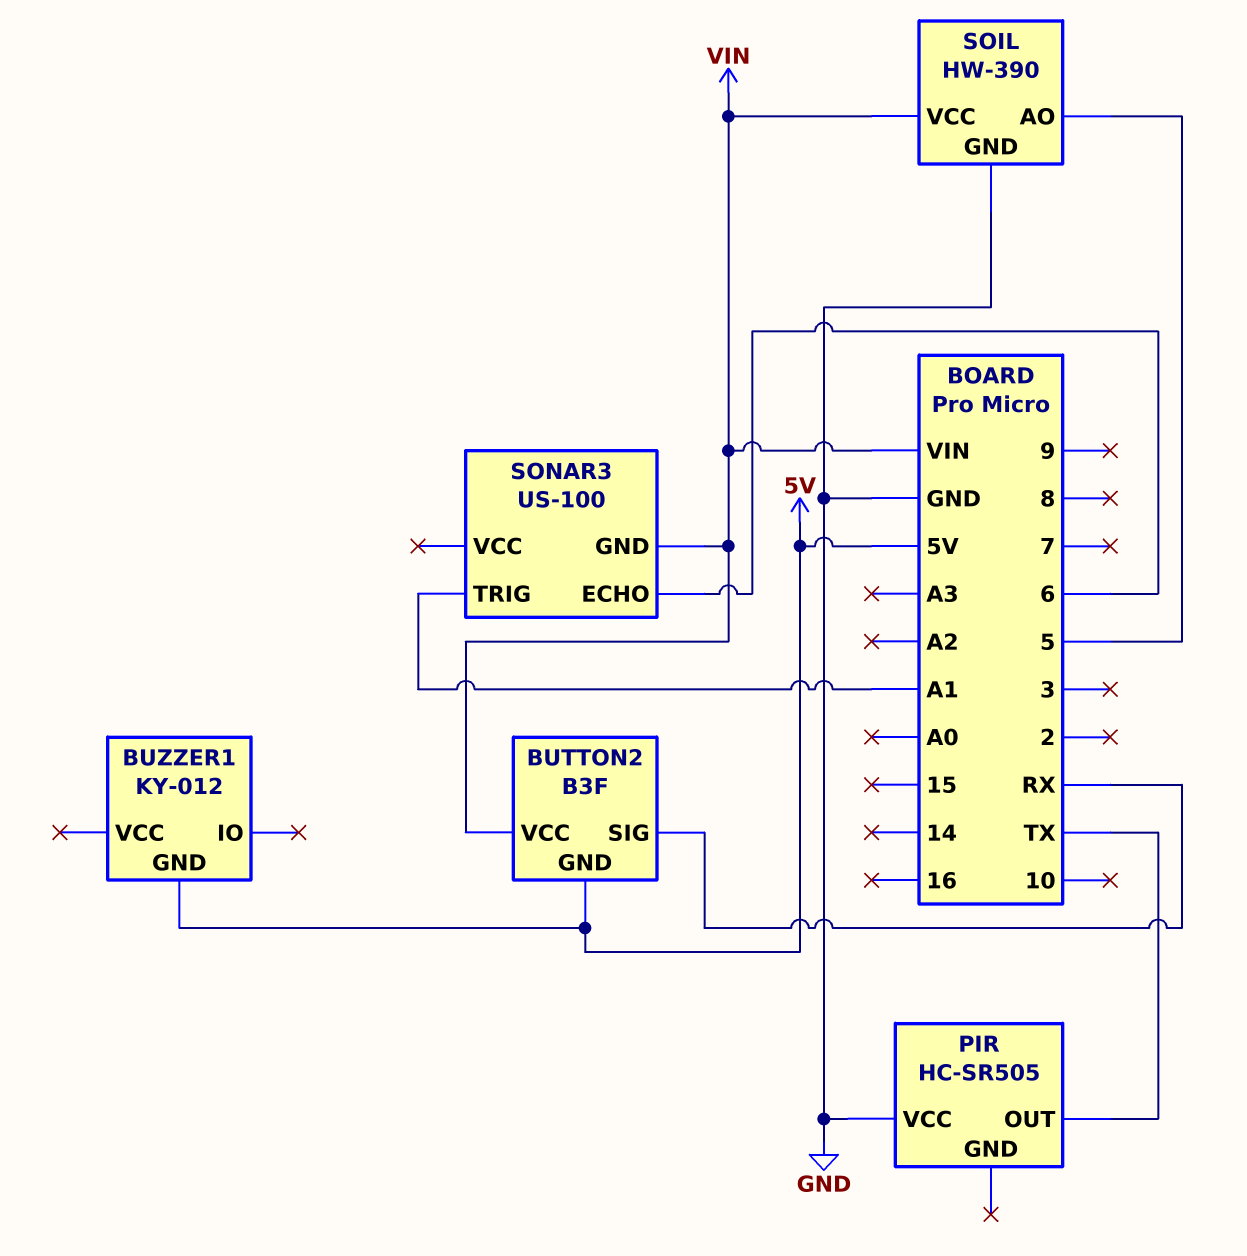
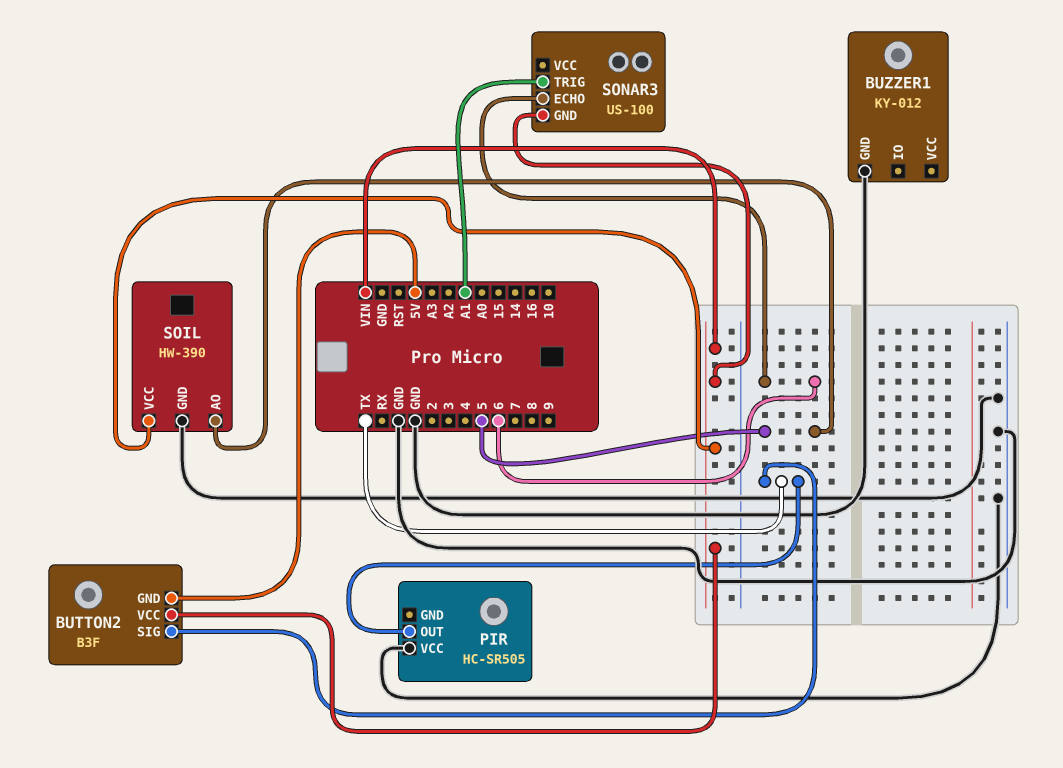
BUTTON2 pin SIG: RX -> TX
BUZZER1 pin GND: 5V -> GND

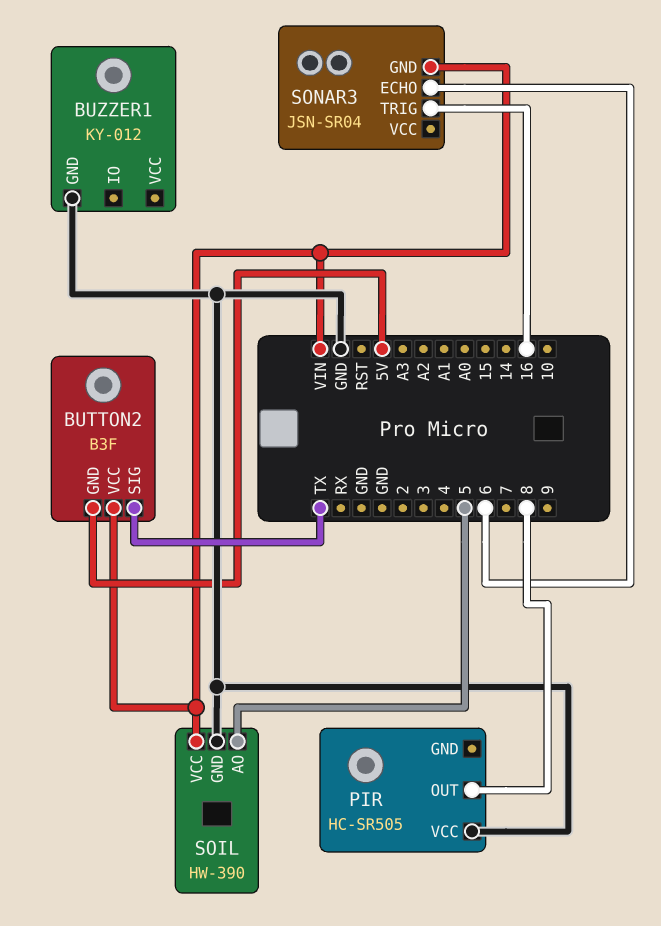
PIR pin OUT: TX -> 8
SONAR3: US-100 -> JSN-SR04
SONAR3 pin TRIG: A1 -> 16

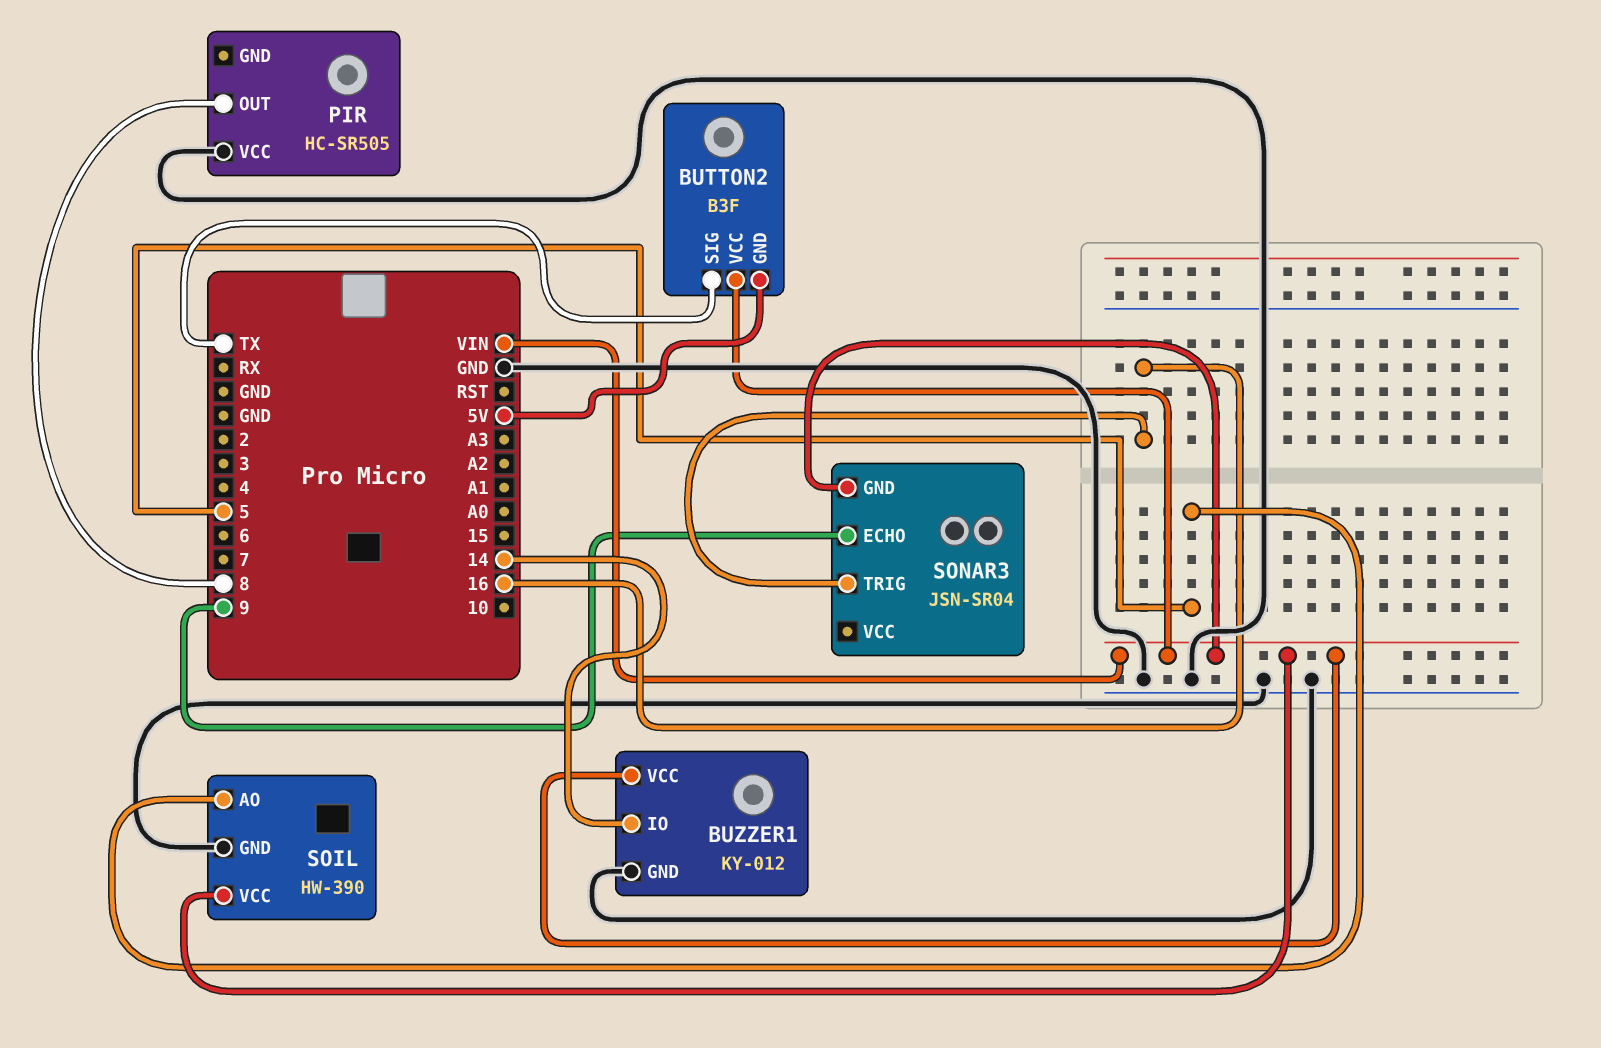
BUZZER1 pin IO: none -> 14
BUZZER1 pin VCC: none -> VIN
SONAR3 pin ECHO: 6 -> 9

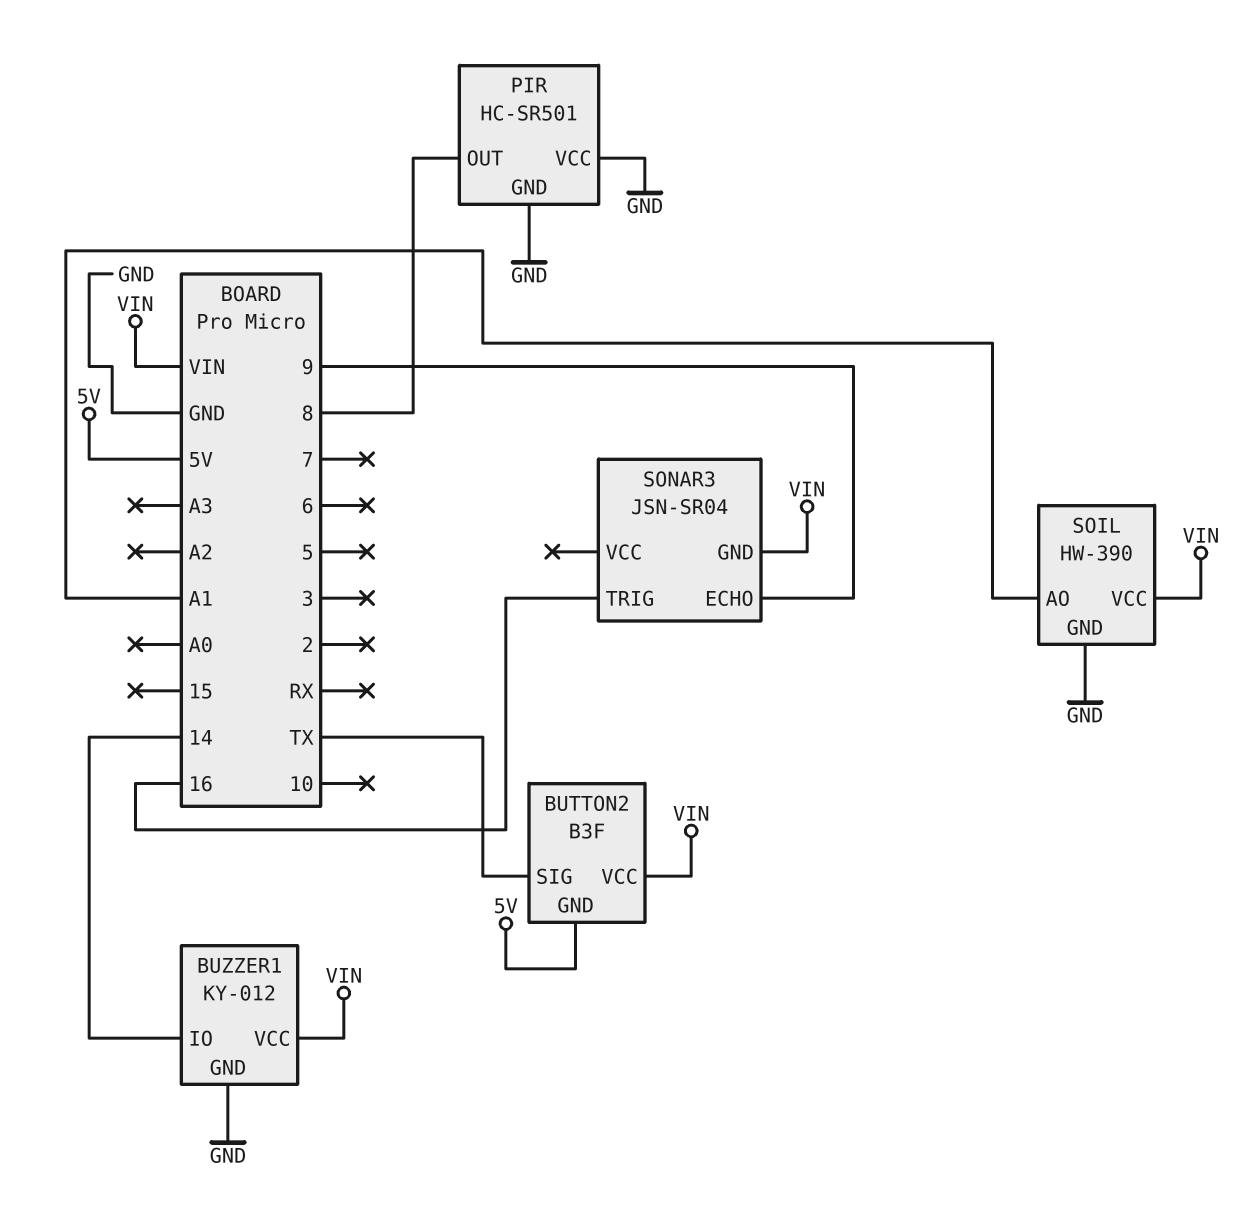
PIR: HC-SR505 -> HC-SR501
PIR pin GND: none -> GND
SOIL pin AO: 5 -> A1

